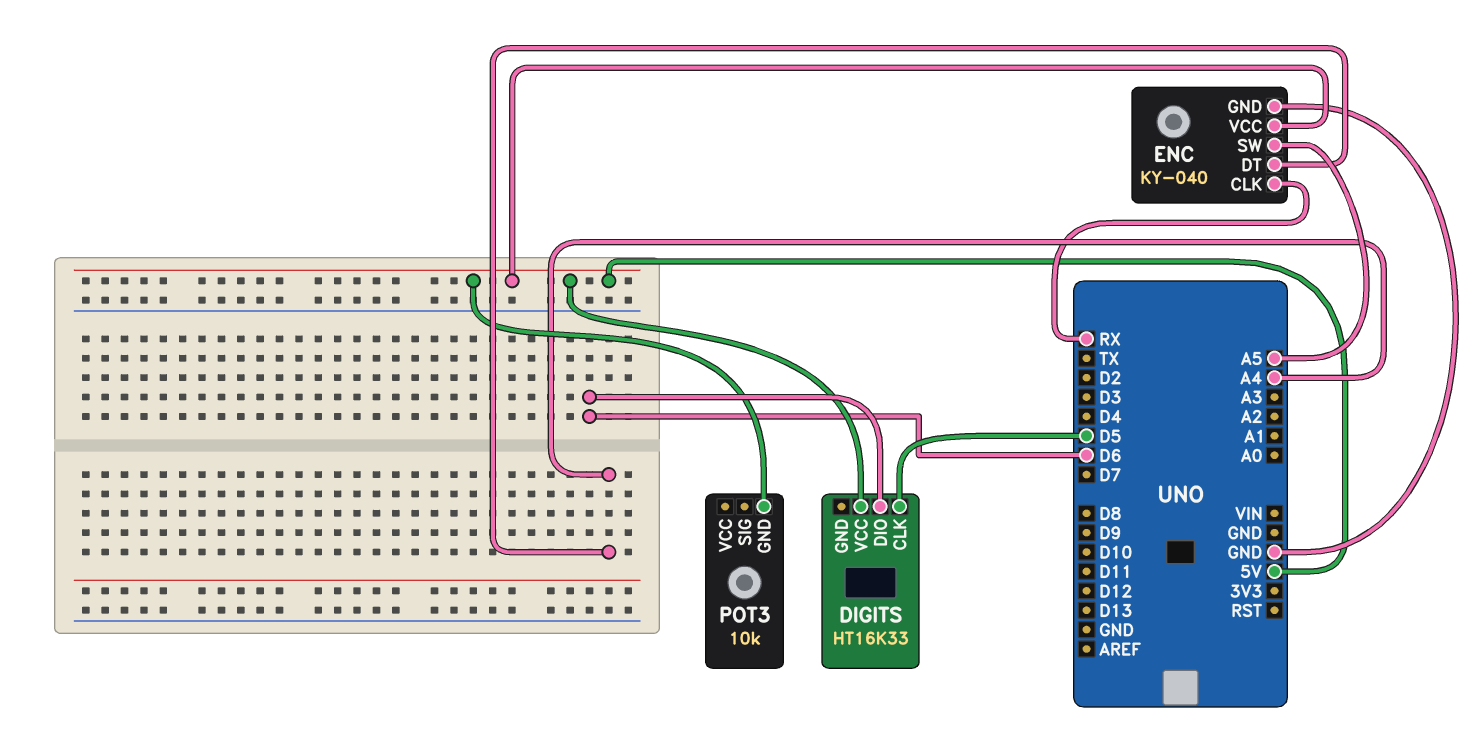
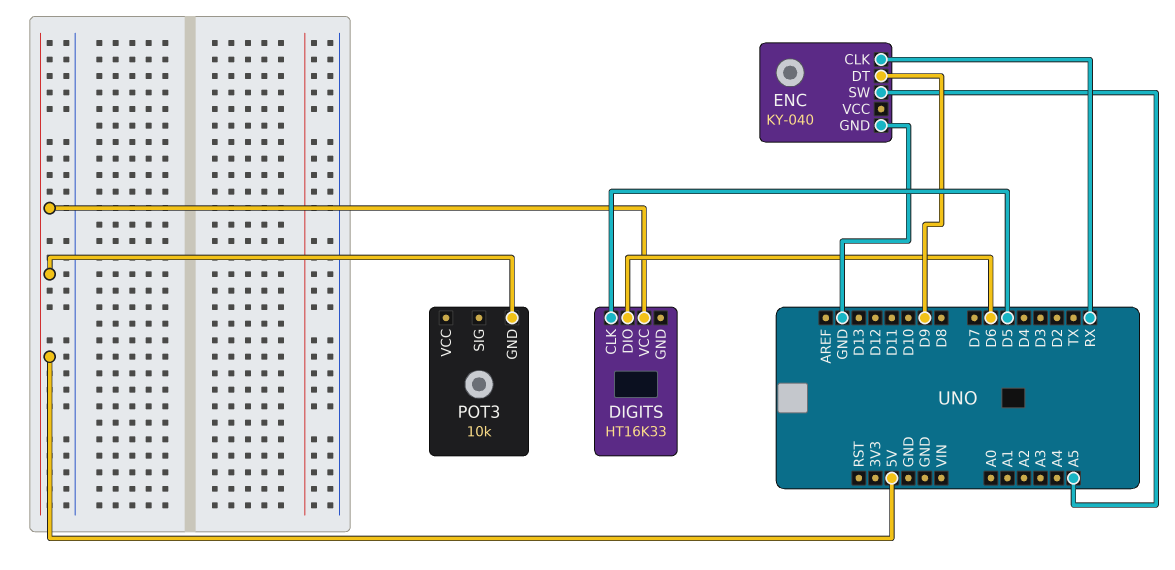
ENC pin DT: A4 -> D9
ENC pin VCC: 5V -> none

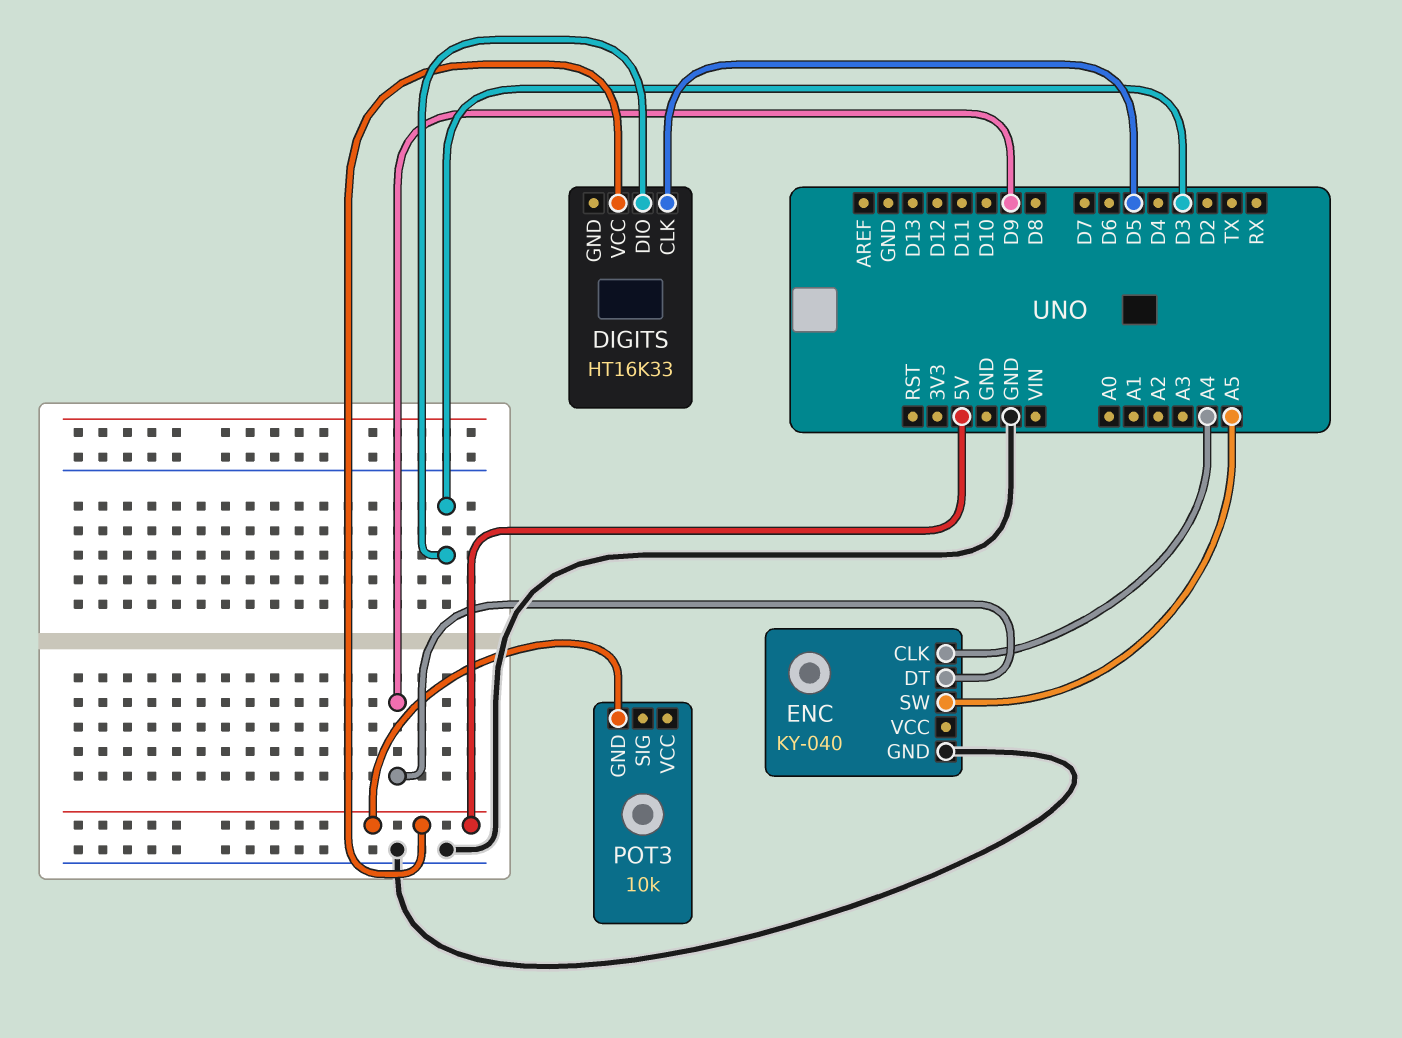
DIGITS pin DIO: D6 -> D3
ENC pin CLK: RX -> A4

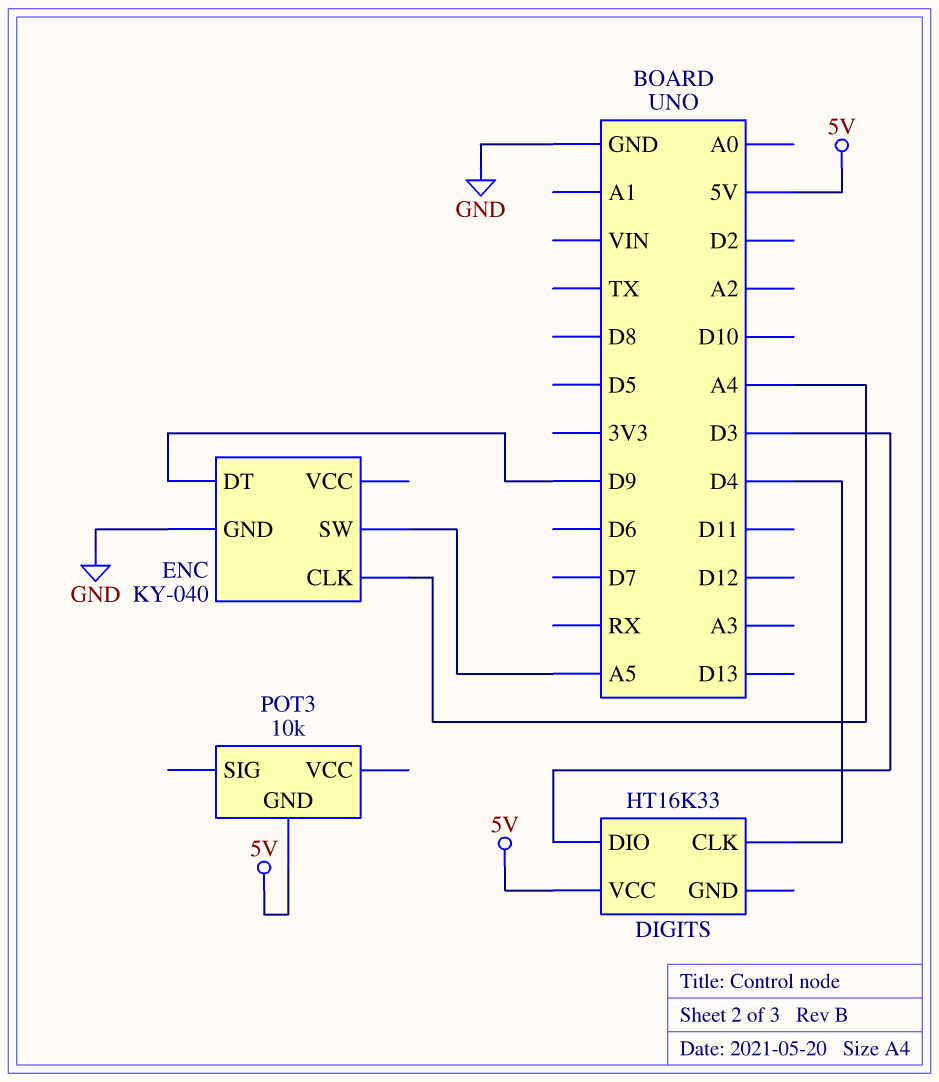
DIGITS pin CLK: D5 -> D4

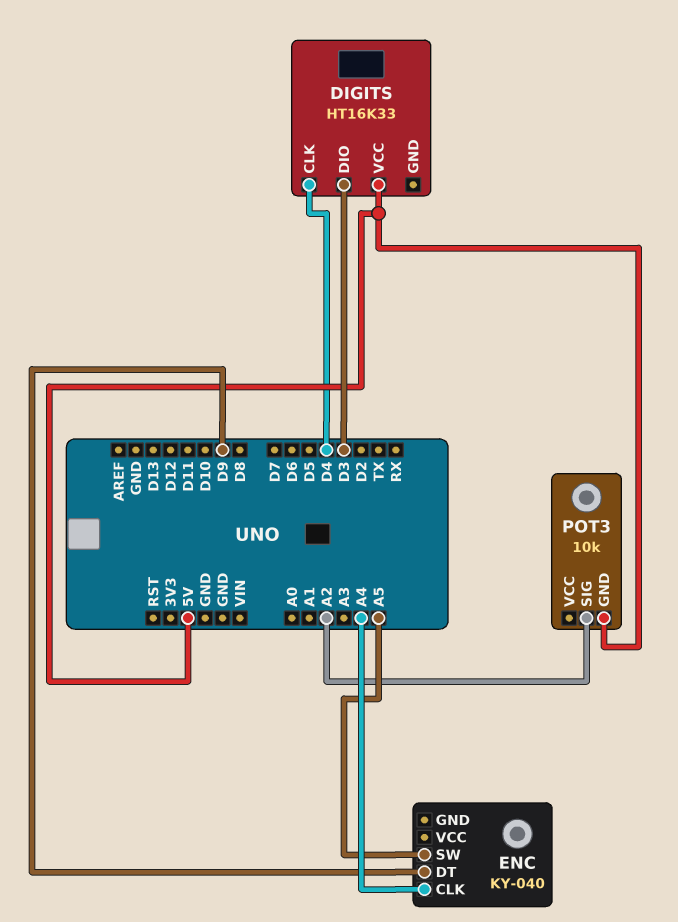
ENC pin GND: GND -> none
POT3 pin SIG: none -> A2

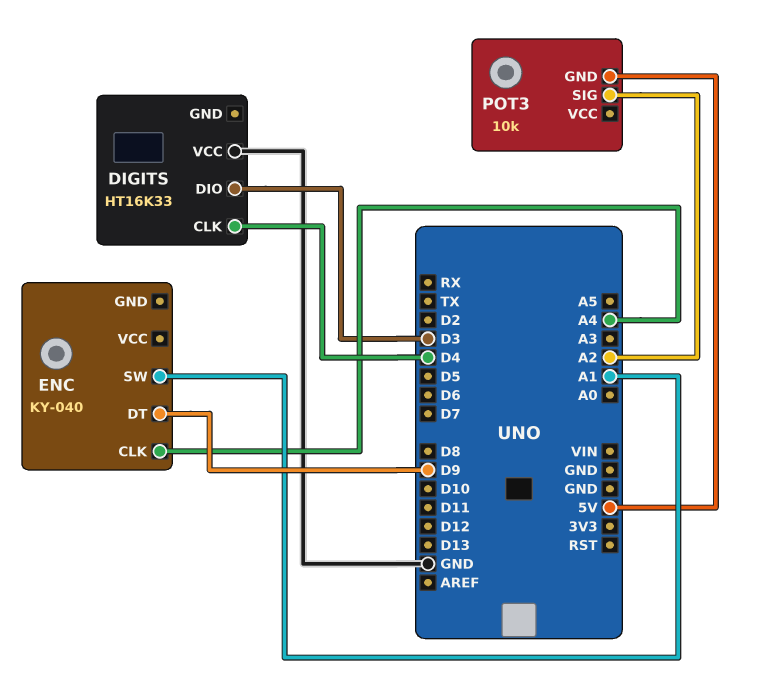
DIGITS pin VCC: 5V -> GND
ENC pin SW: A5 -> A1

